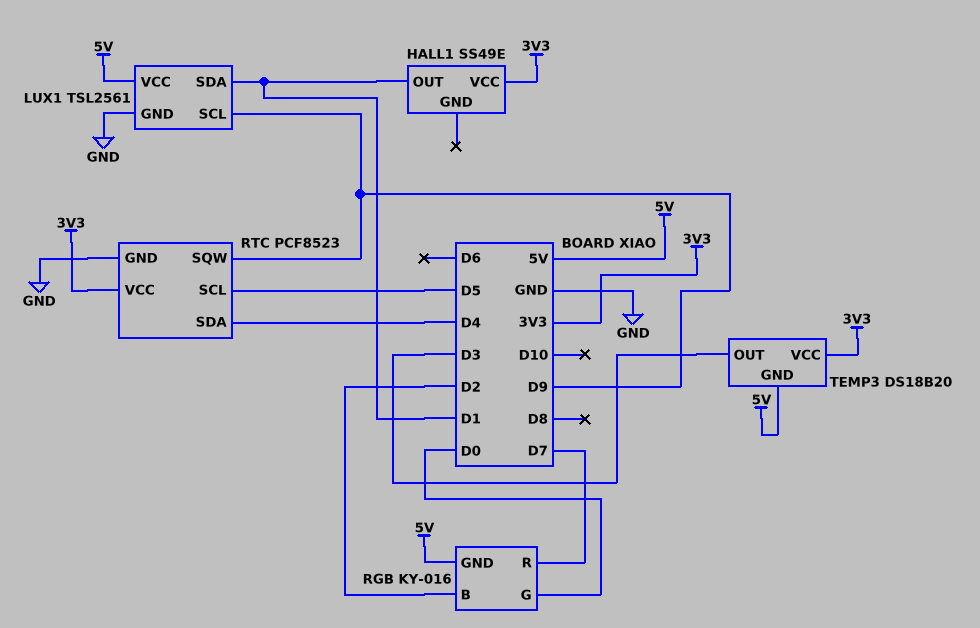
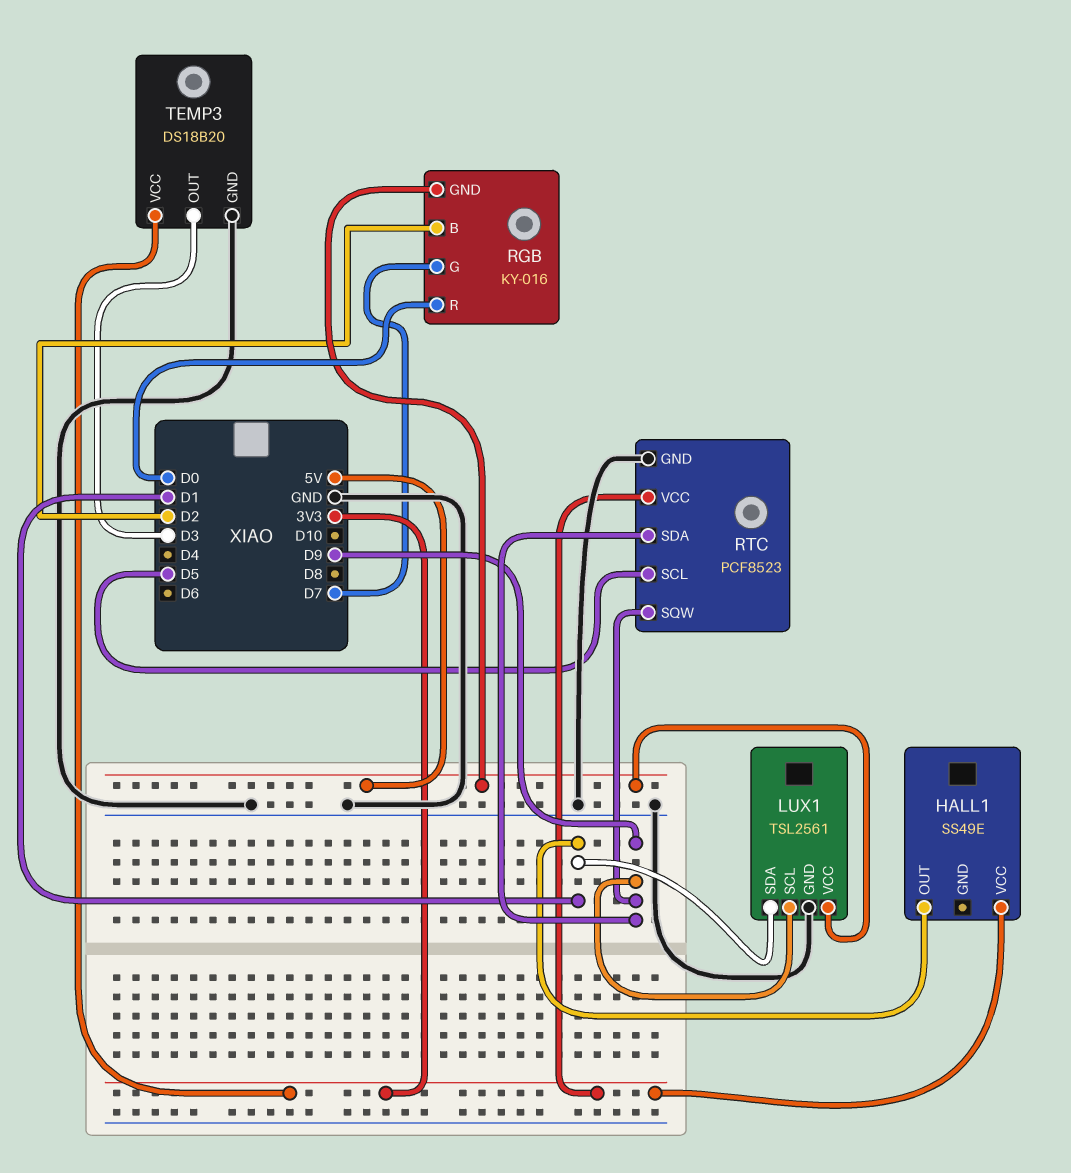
RGB pin G: D0 -> D7
RGB pin R: D7 -> D0
RTC pin SDA: D4 -> D9
TEMP3 pin GND: 5V -> GND

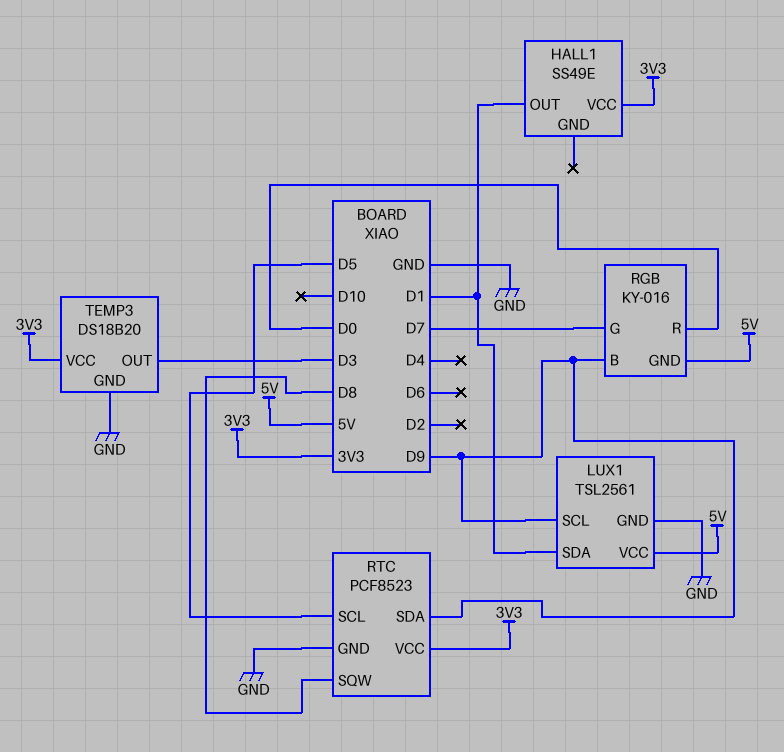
RGB pin B: D2 -> D9
RTC pin SQW: D9 -> D8

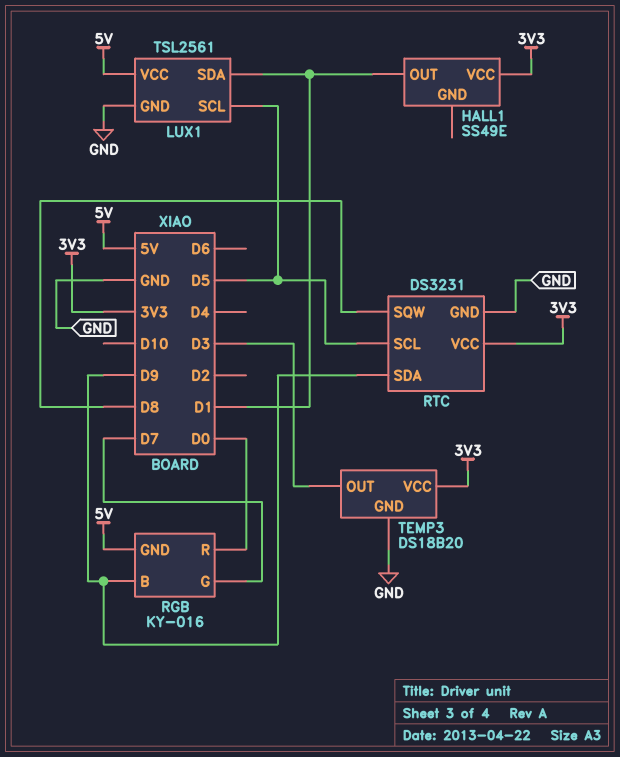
LUX1 pin SCL: D9 -> D5
RTC: PCF8523 -> DS3231

